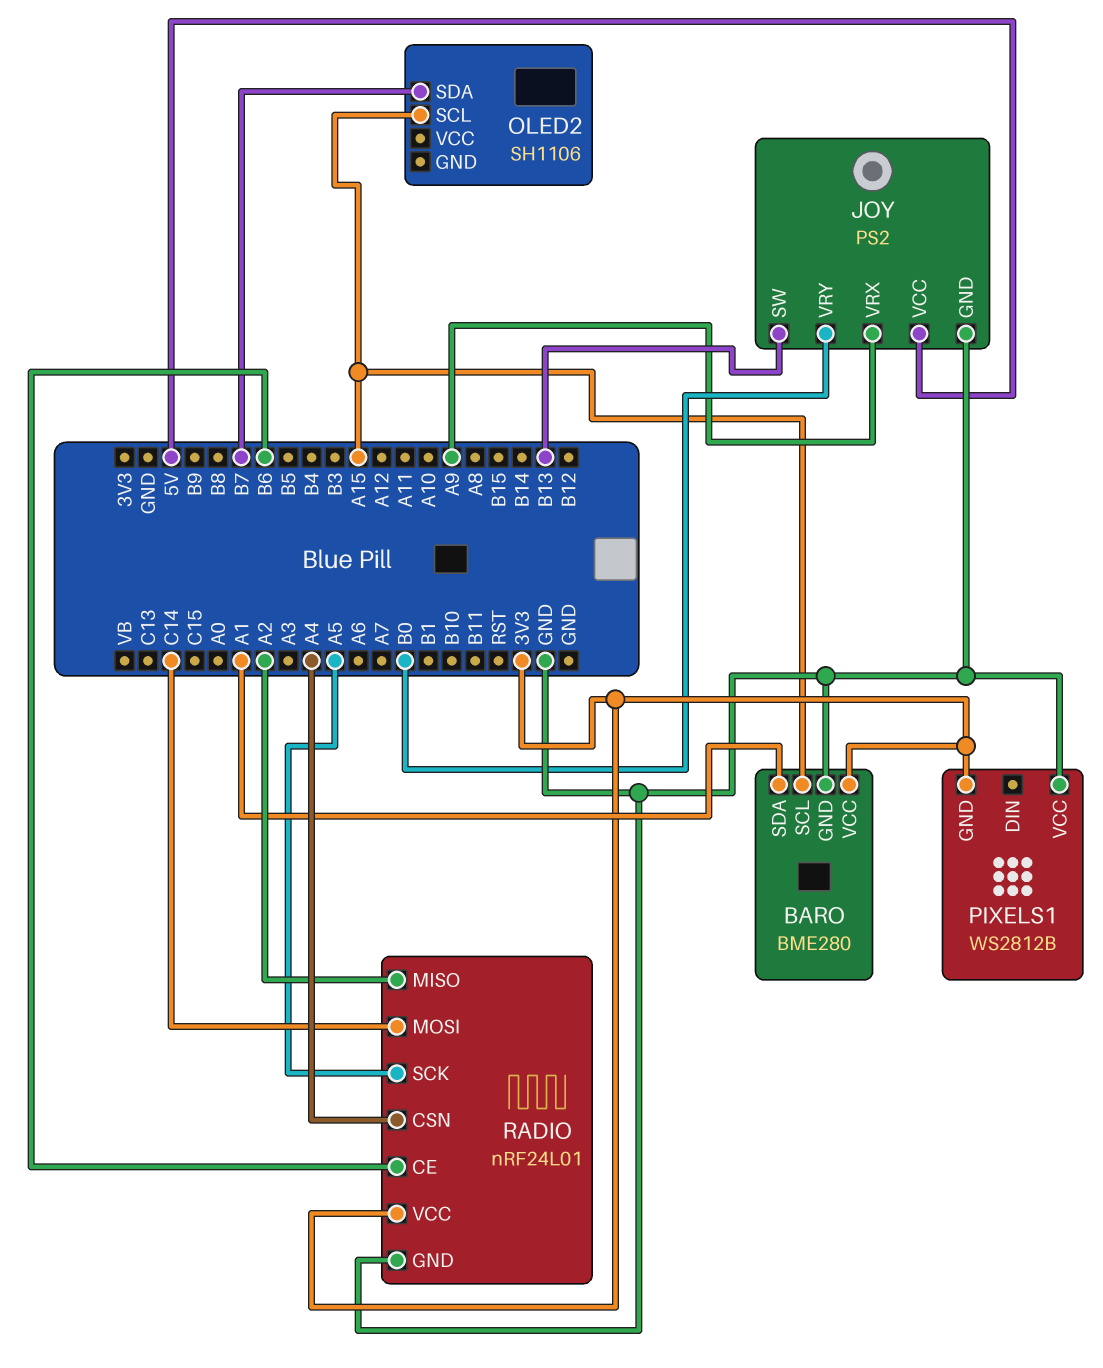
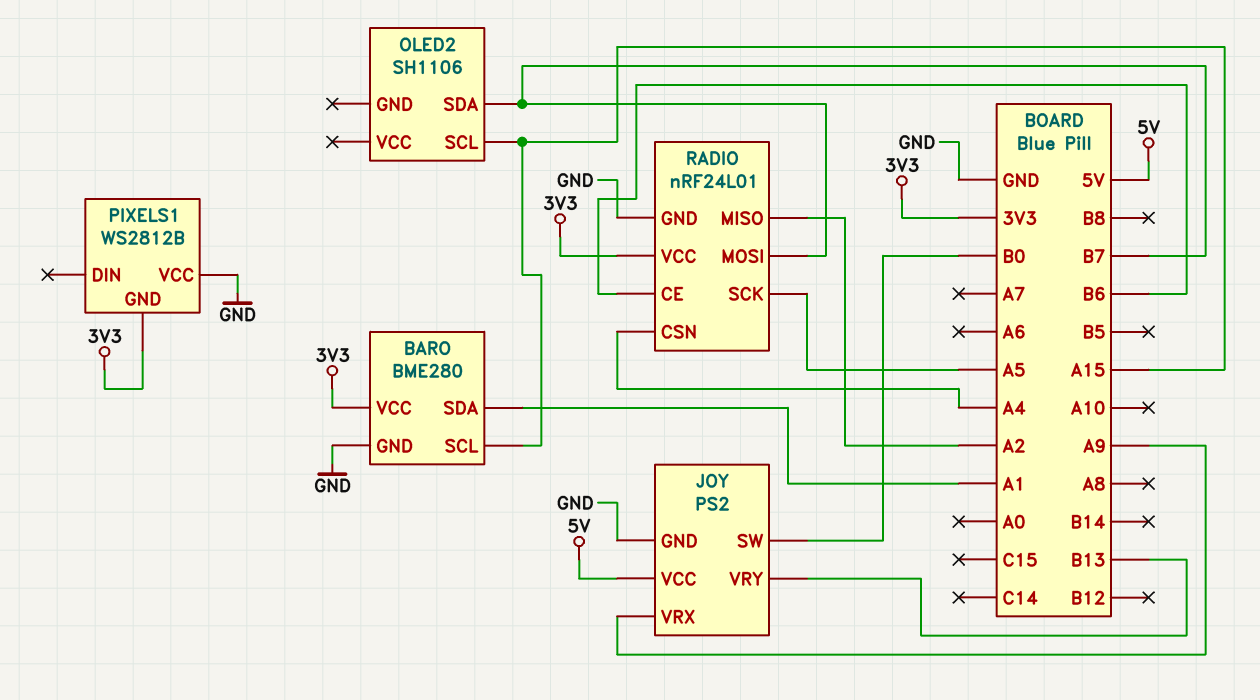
JOY pin SW: B13 -> B0
JOY pin VRY: B0 -> B13
RADIO pin MOSI: C14 -> B7

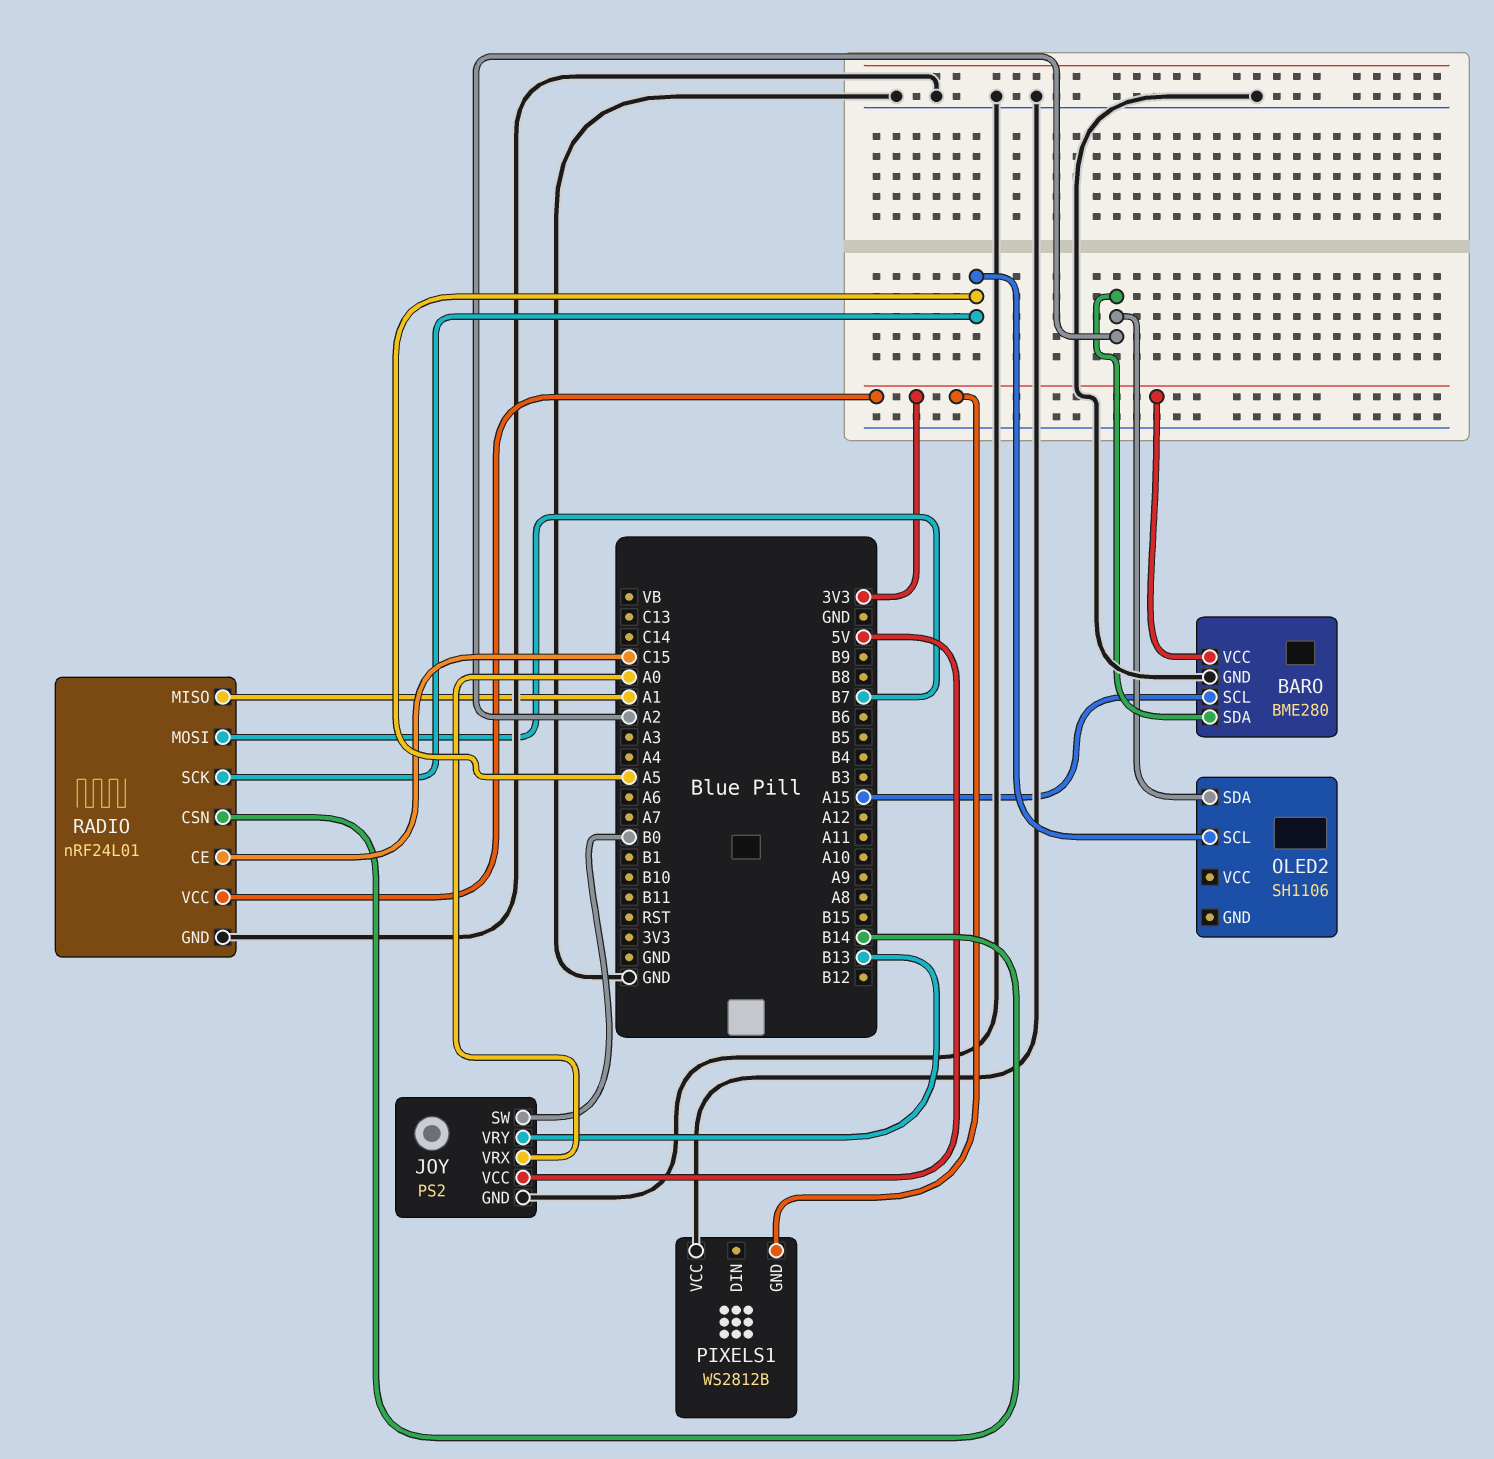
BARO pin SDA: A1 -> A2
JOY pin VRX: A9 -> A0
OLED2 pin SCL: A15 -> A5
OLED2 pin SDA: B7 -> A2
RADIO pin CE: B6 -> C15
RADIO pin CSN: A4 -> B14
RADIO pin MISO: A2 -> A1

